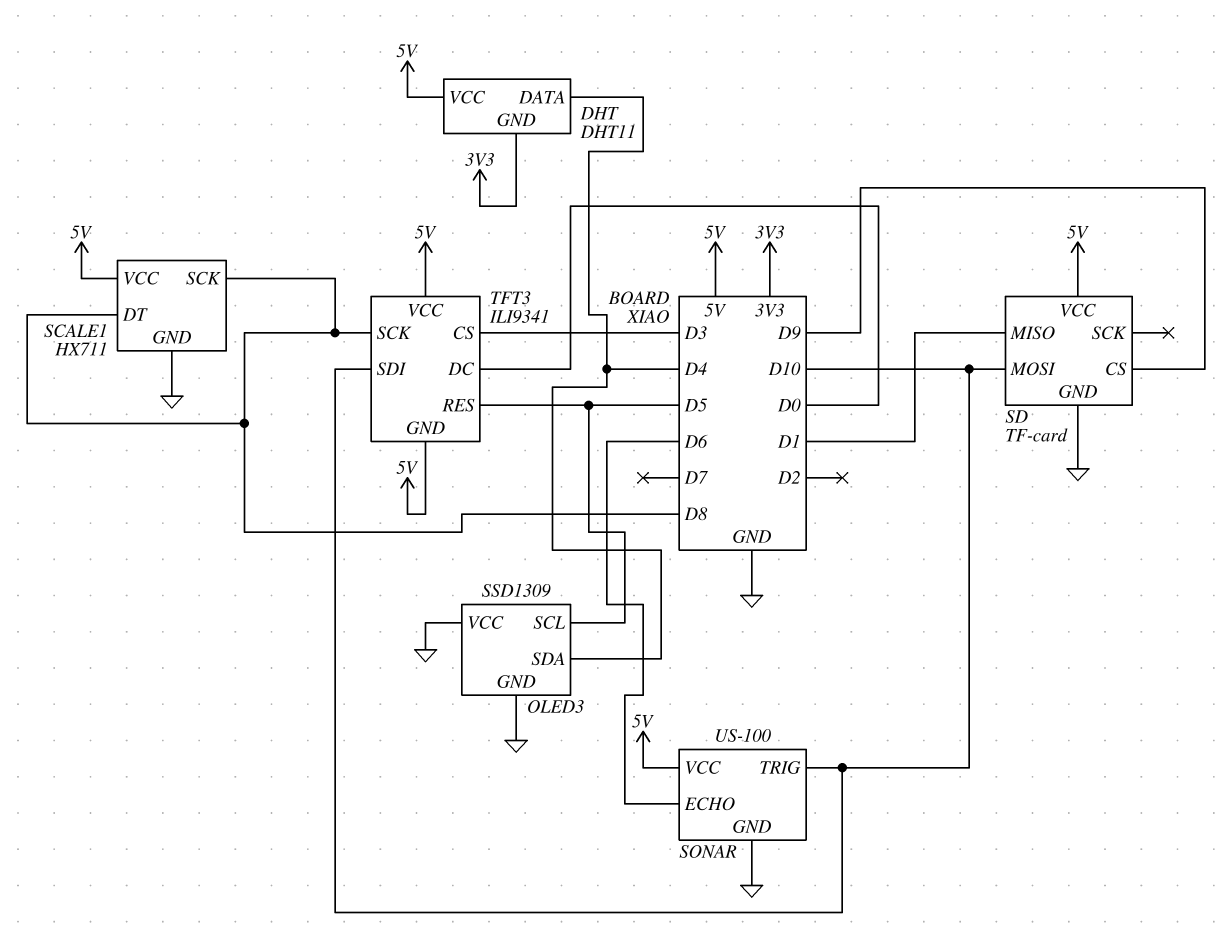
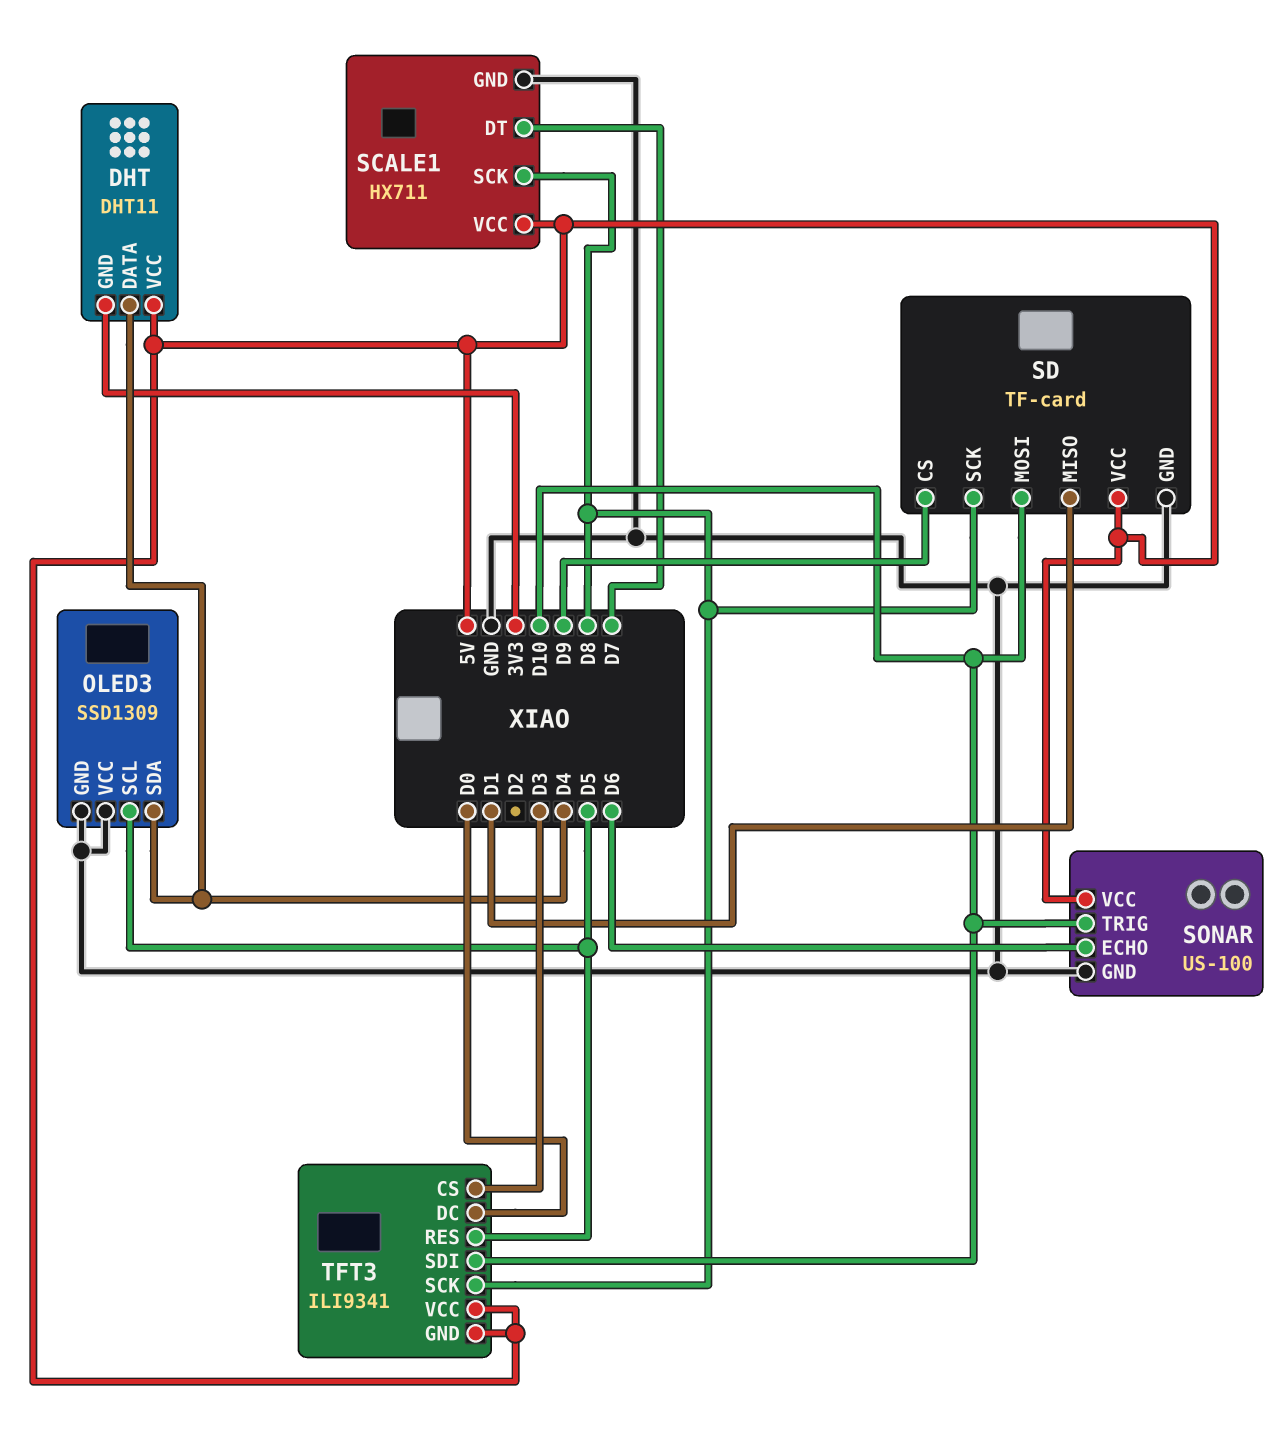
SCALE1 pin DT: D8 -> D7
SD pin SCK: none -> D8

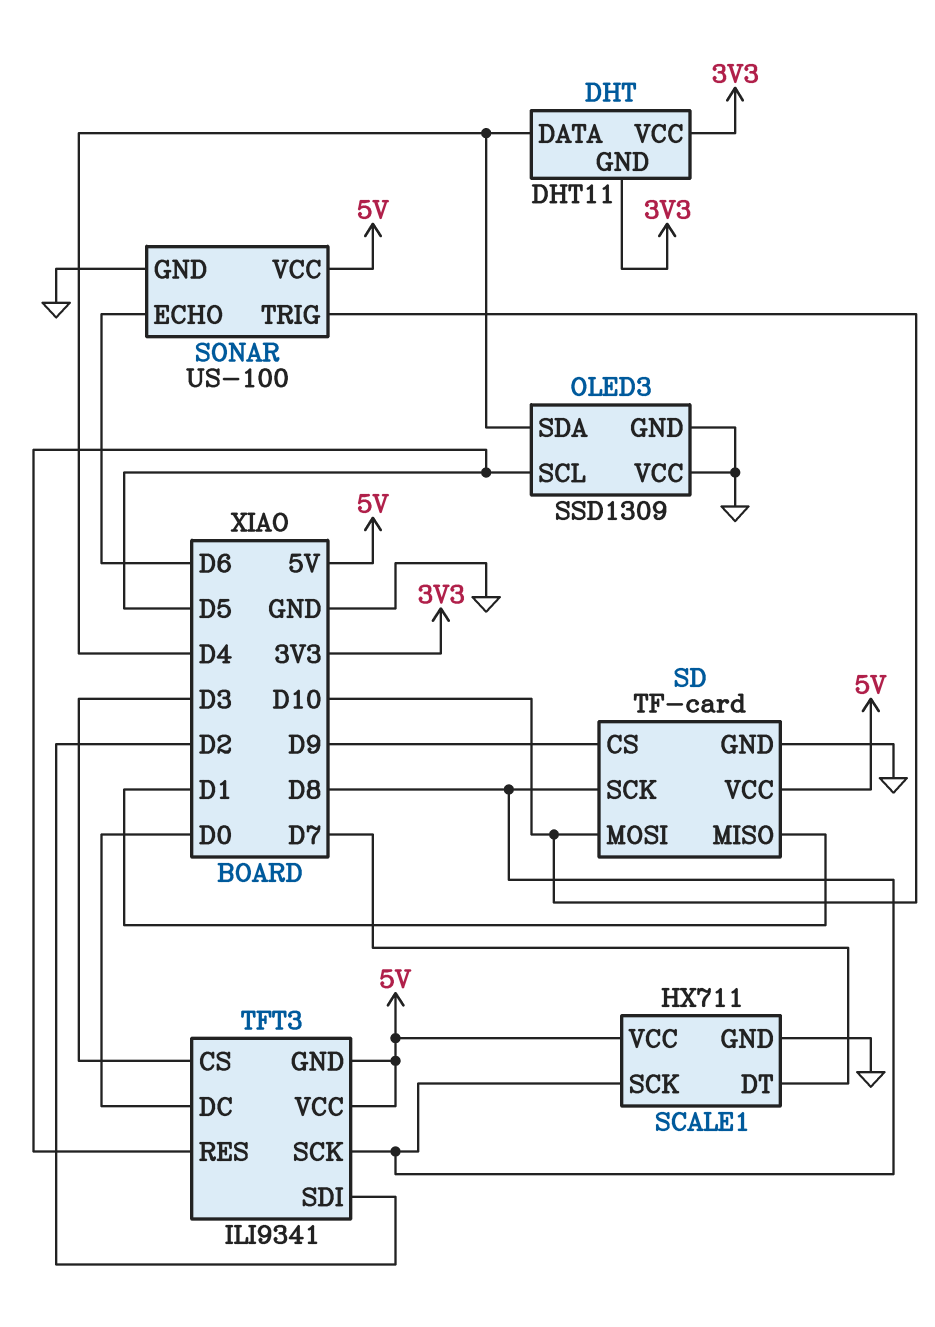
DHT pin VCC: 5V -> 3V3
TFT3 pin SDI: D10 -> D2

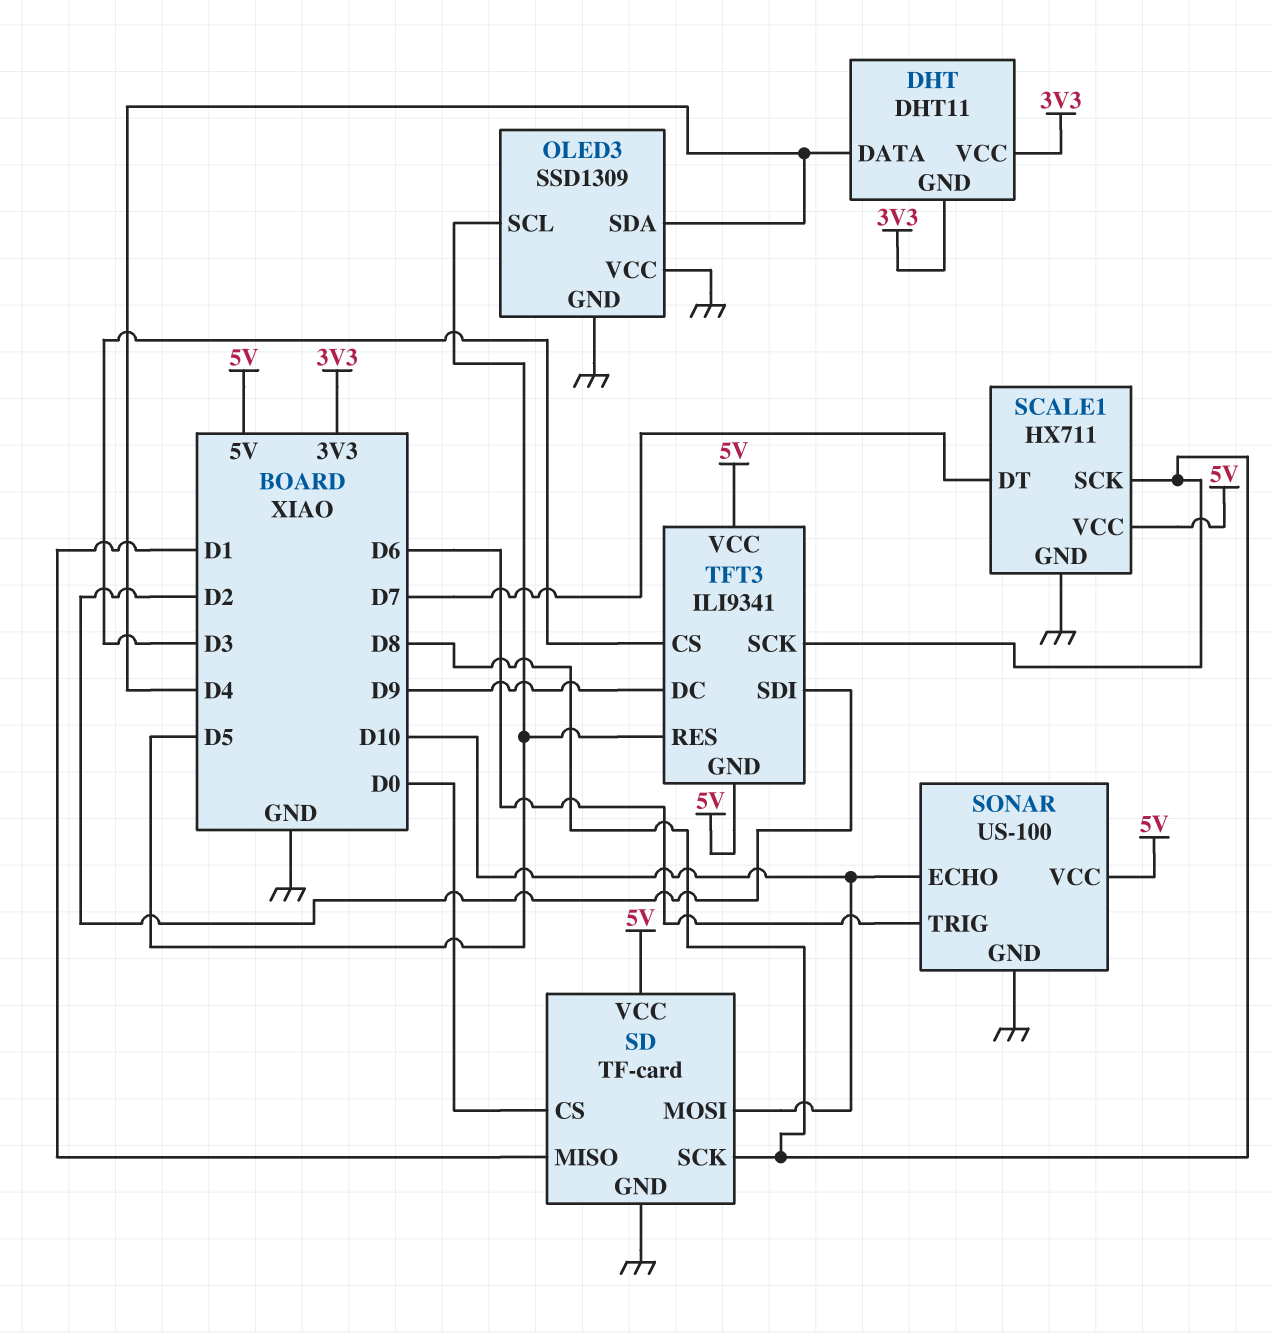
SD pin CS: D9 -> D0
SONAR pin ECHO: D6 -> D10
SONAR pin TRIG: D10 -> D6
TFT3 pin DC: D0 -> D9

